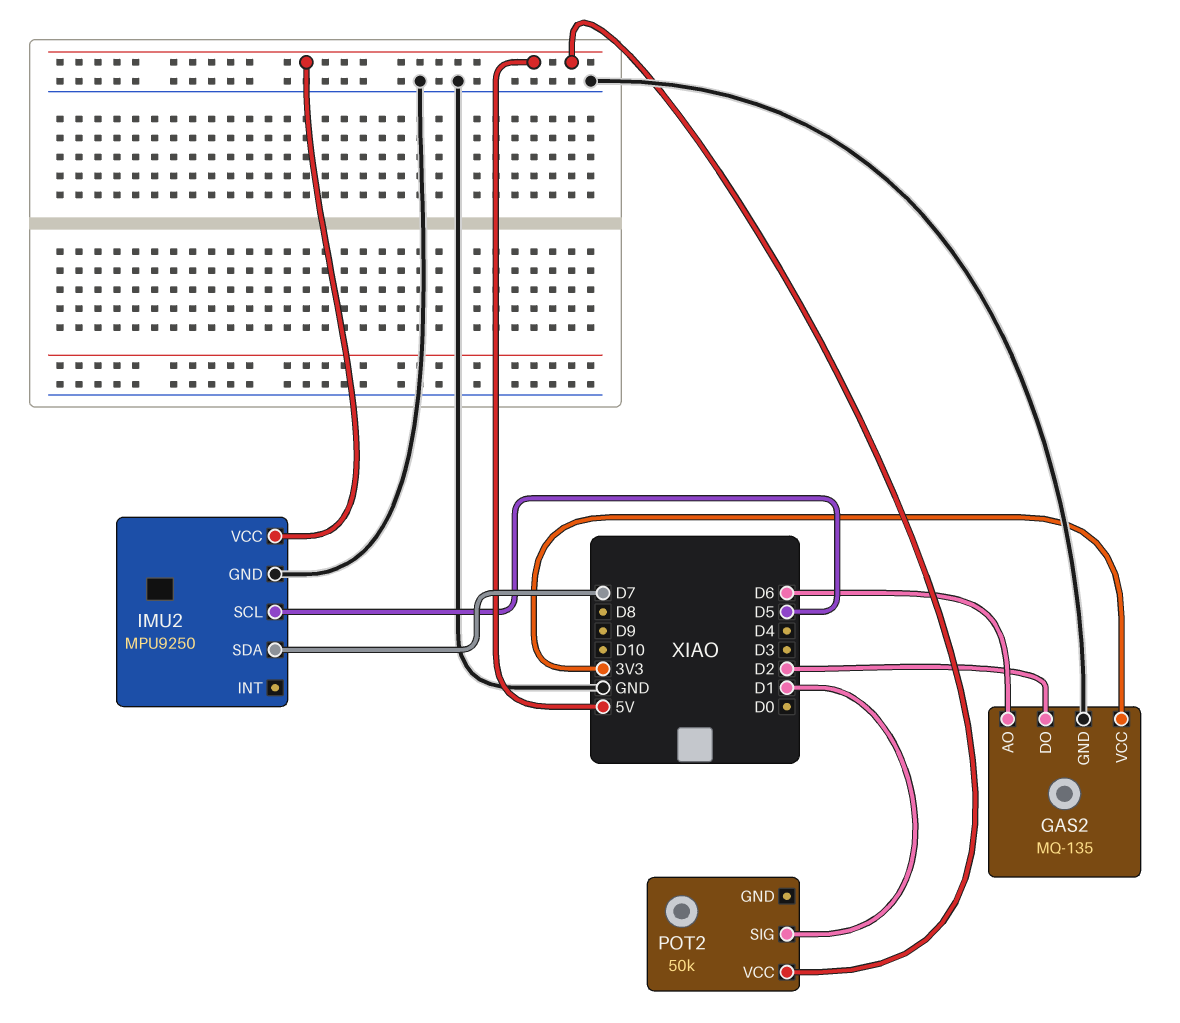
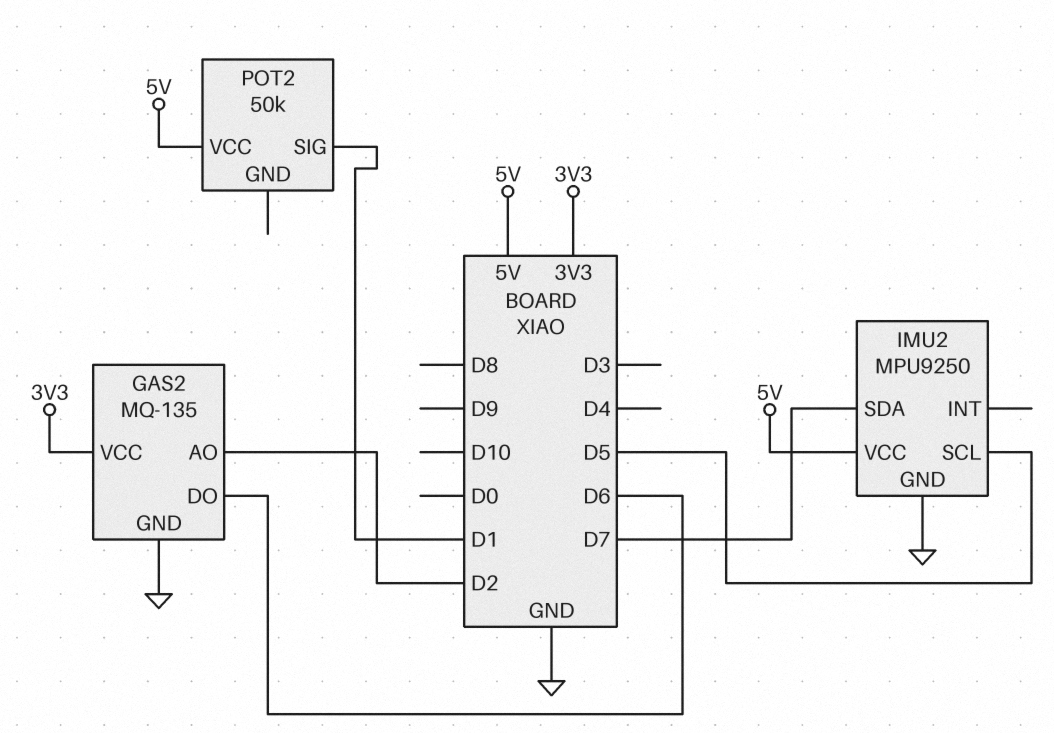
GAS2 pin AO: D6 -> D2
GAS2 pin DO: D2 -> D6

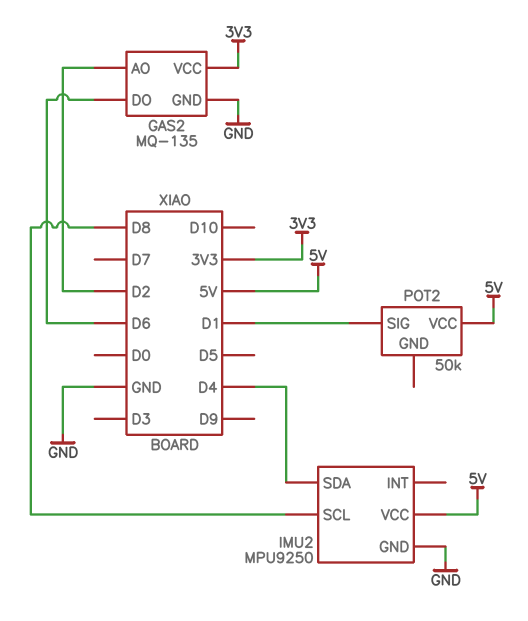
IMU2 pin SCL: D5 -> D8
IMU2 pin SDA: D7 -> D4

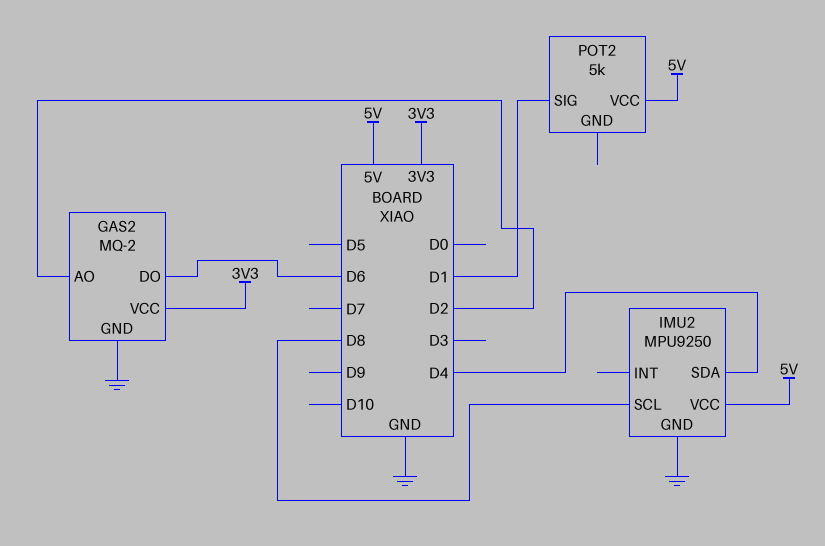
GAS2: MQ-135 -> MQ-2
POT2: 50k -> 5k

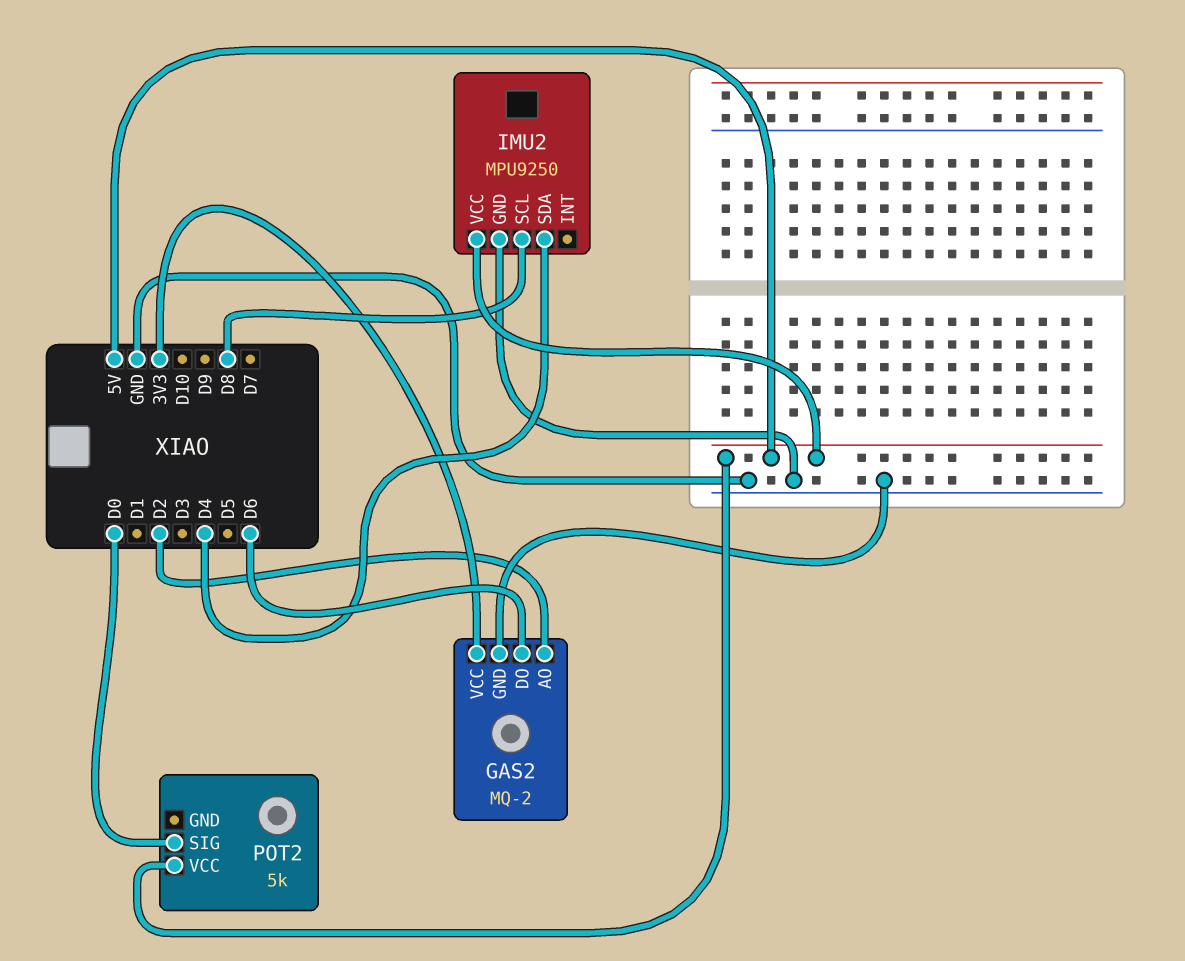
POT2 pin SIG: D1 -> D0

